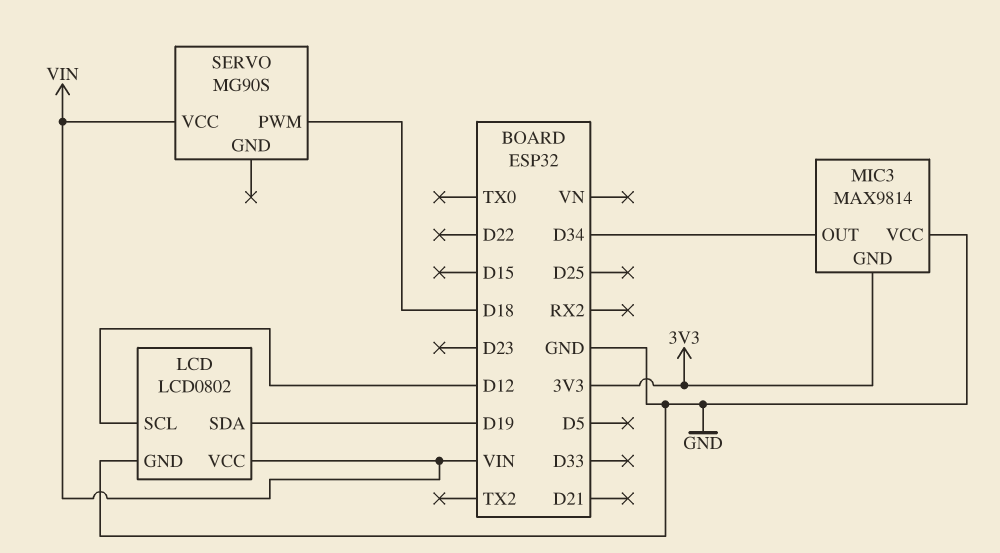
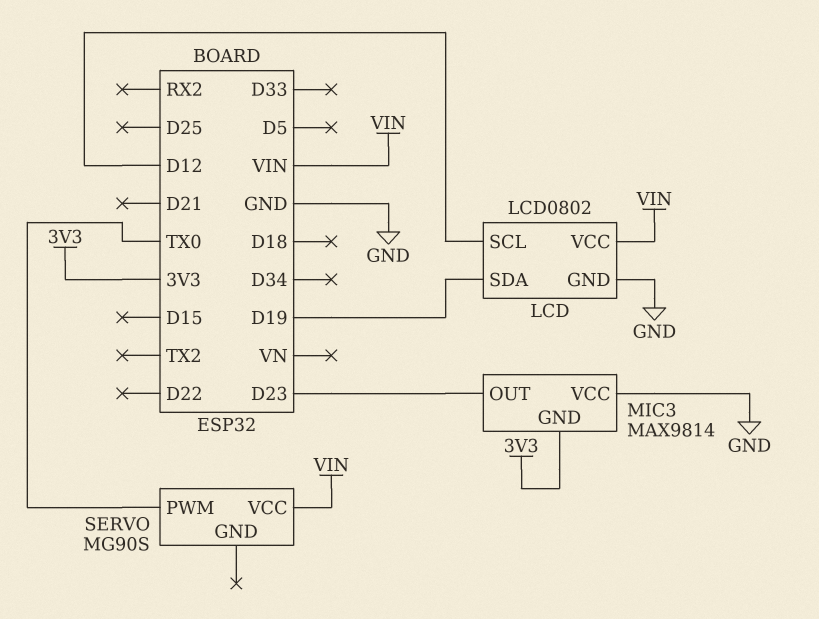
MIC3 pin OUT: D34 -> D23
SERVO pin PWM: D18 -> TX0

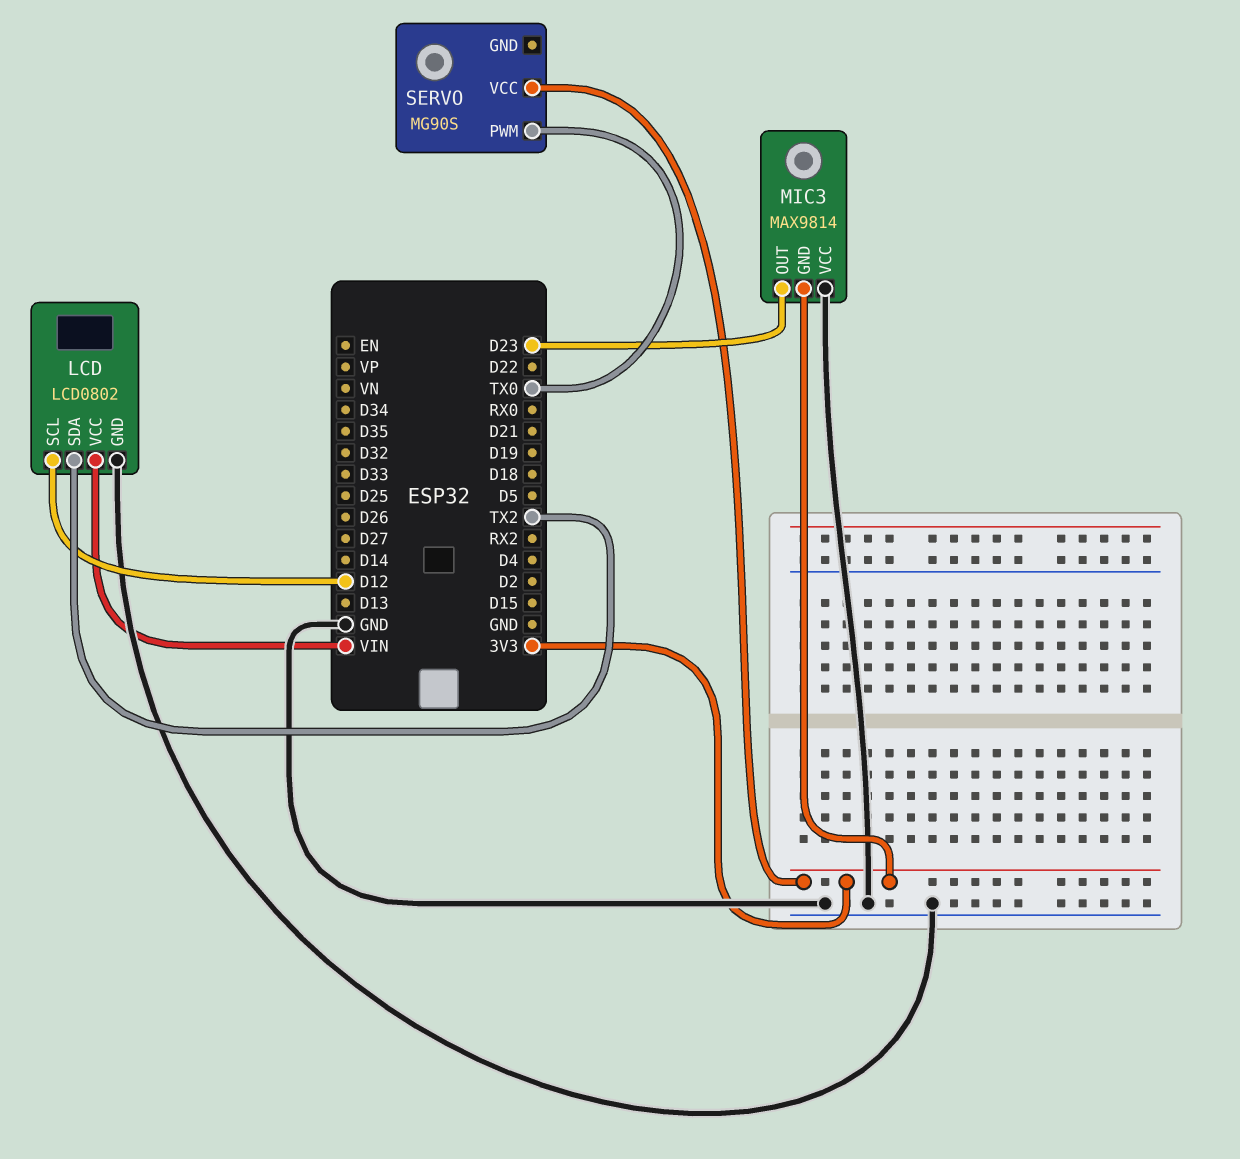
LCD pin SDA: D19 -> TX2
SERVO pin VCC: VIN -> 3V3

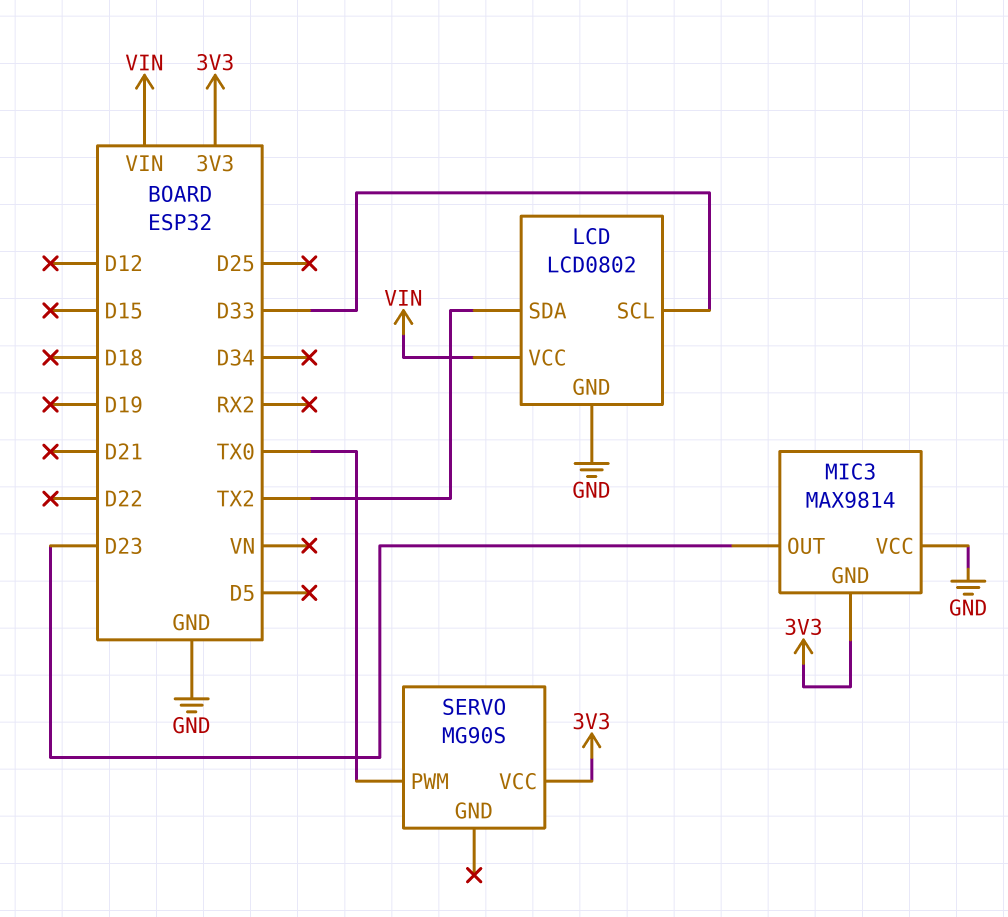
LCD pin SCL: D12 -> D33

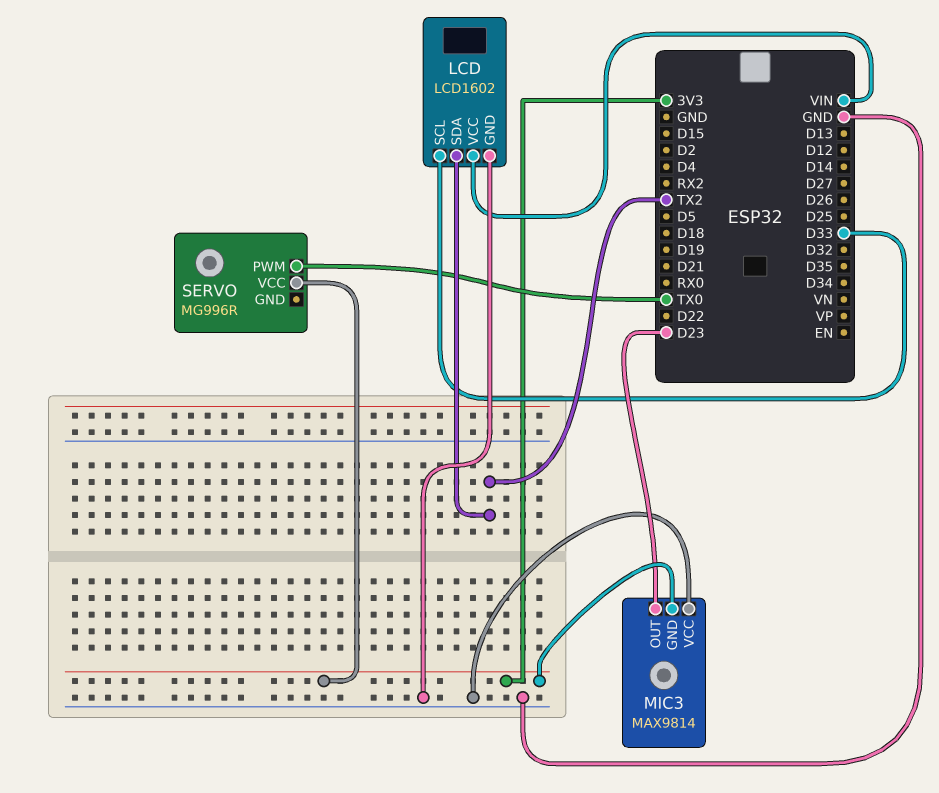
LCD: LCD0802 -> LCD1602
SERVO: MG90S -> MG996R

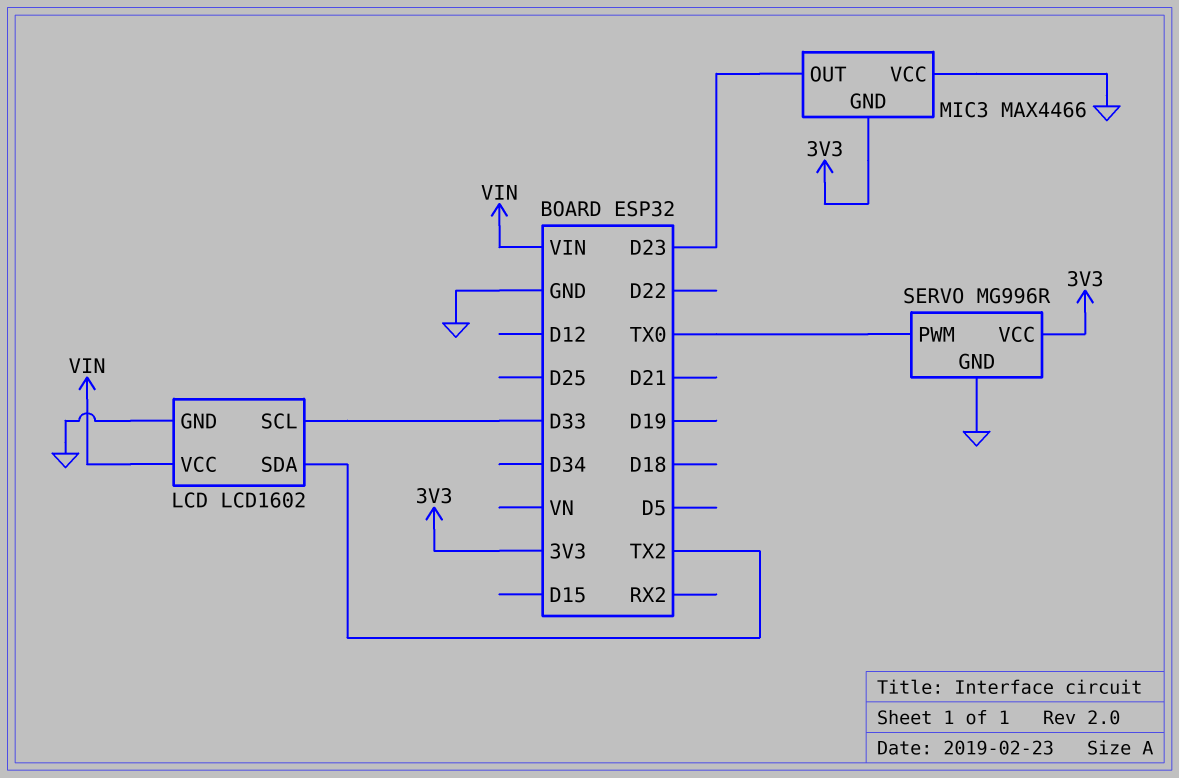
MIC3: MAX9814 -> MAX4466
SERVO pin GND: none -> GND

